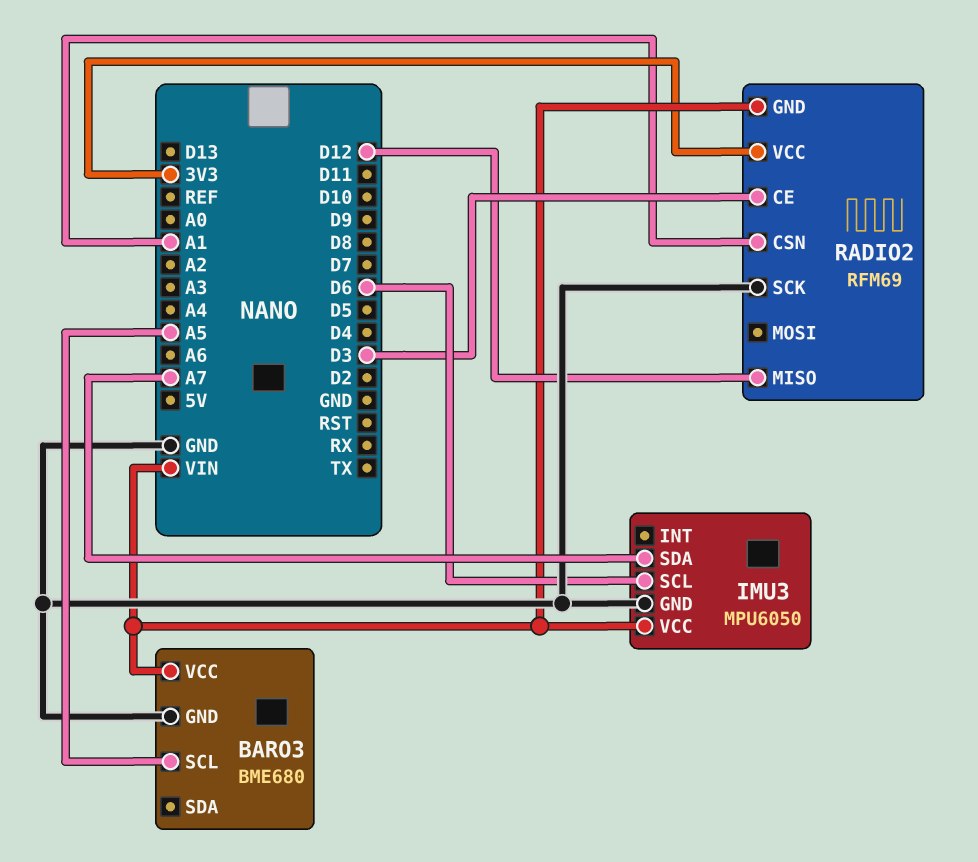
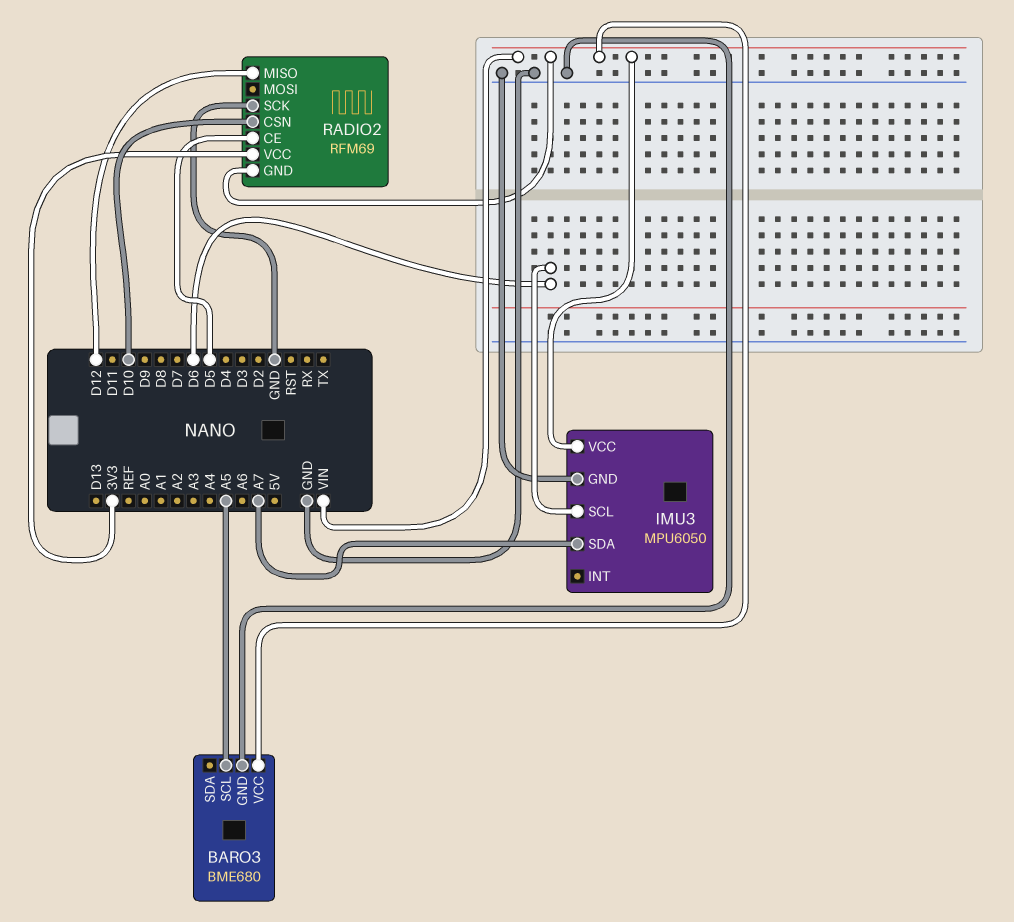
RADIO2 pin CE: D3 -> D5
RADIO2 pin CSN: A1 -> D10

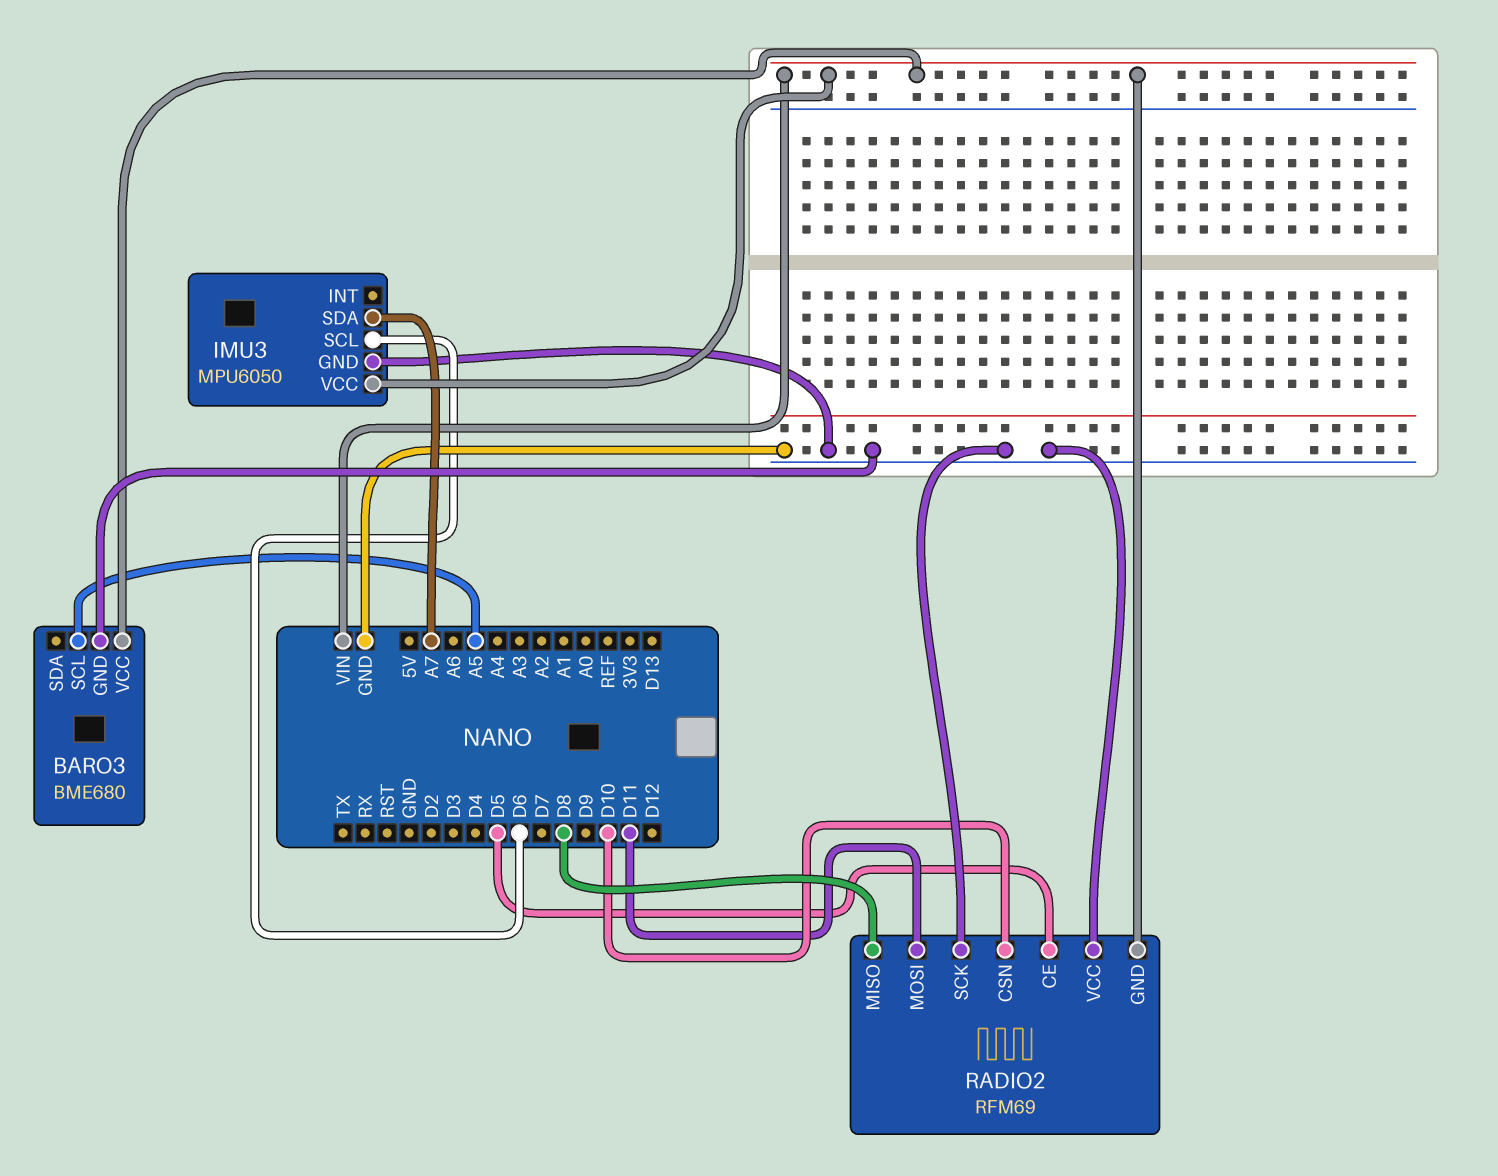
RADIO2 pin MISO: D12 -> D8
RADIO2 pin MOSI: none -> D11
RADIO2 pin VCC: 3V3 -> GND

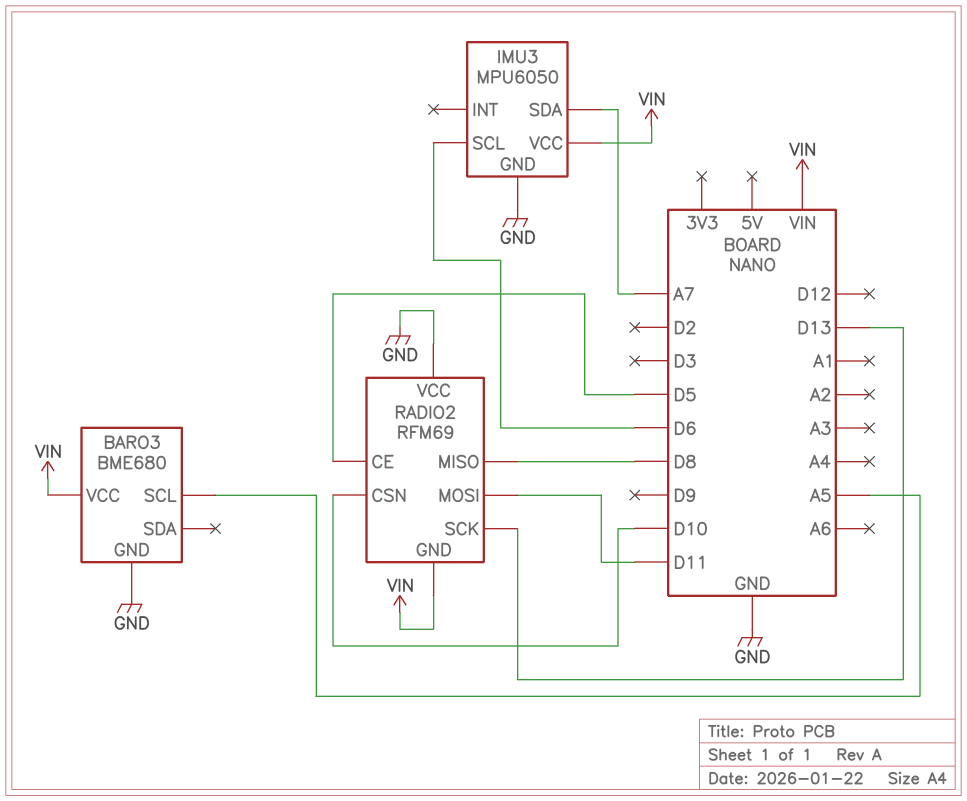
RADIO2 pin SCK: GND -> D13

